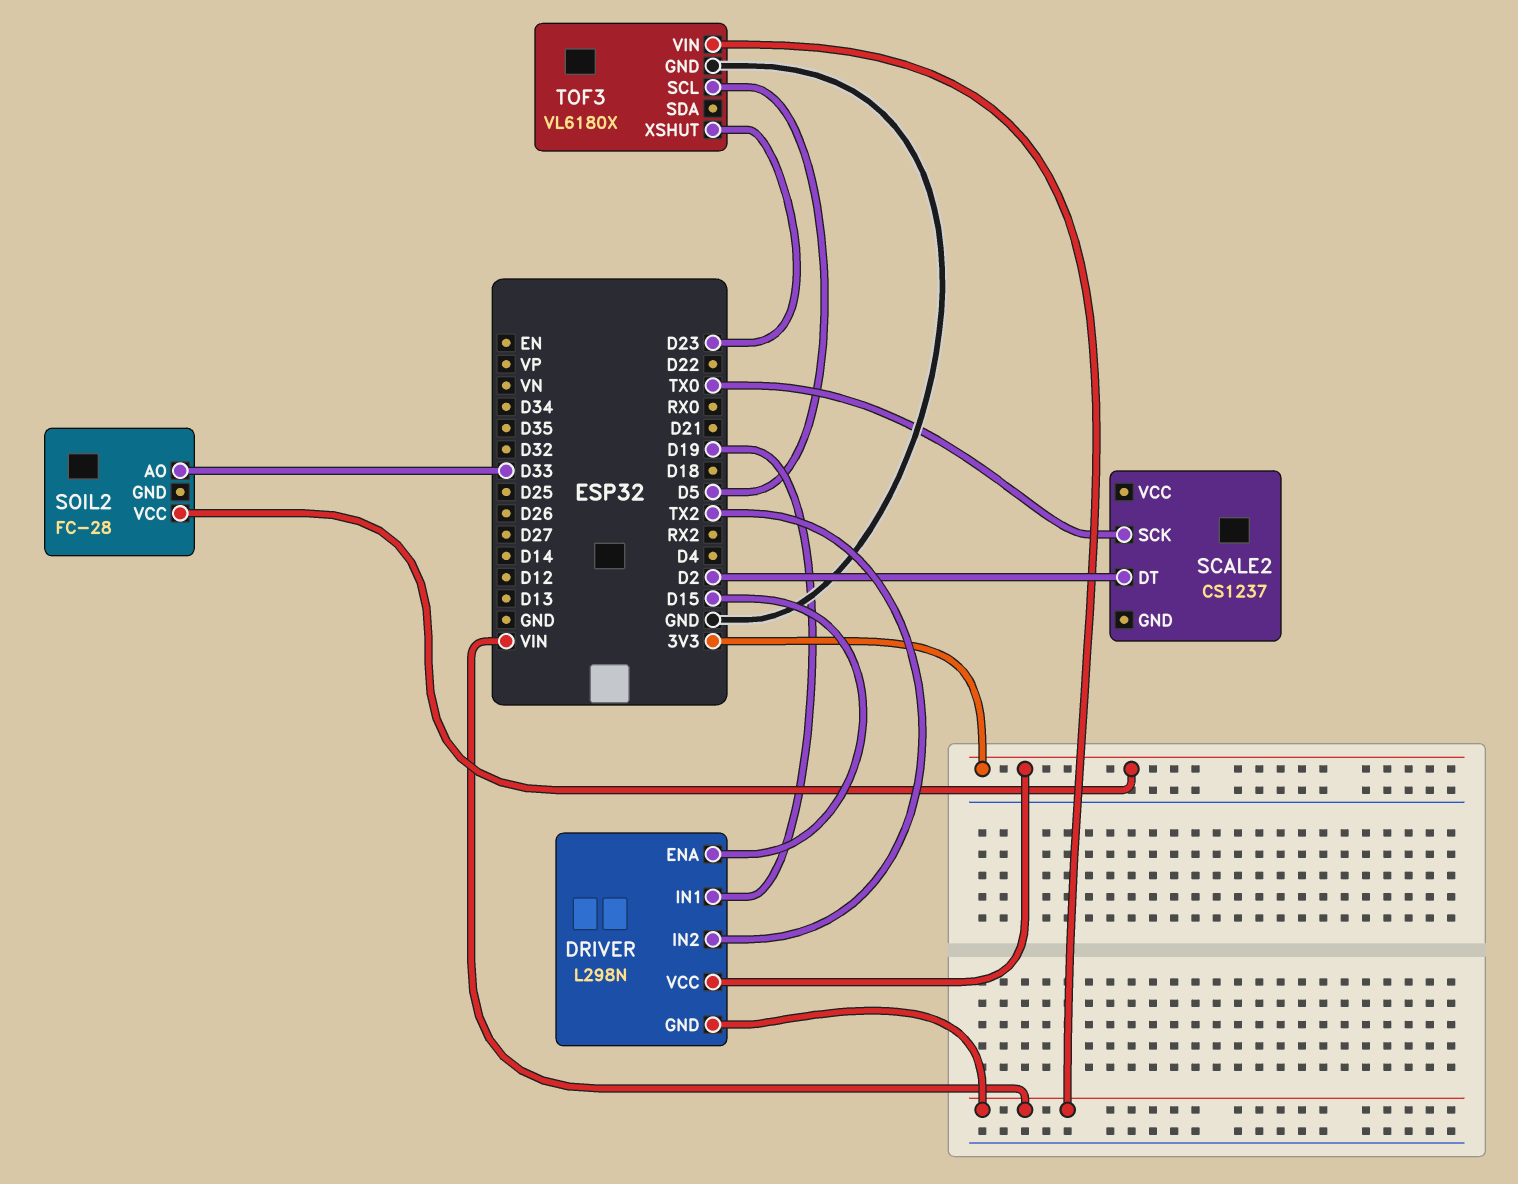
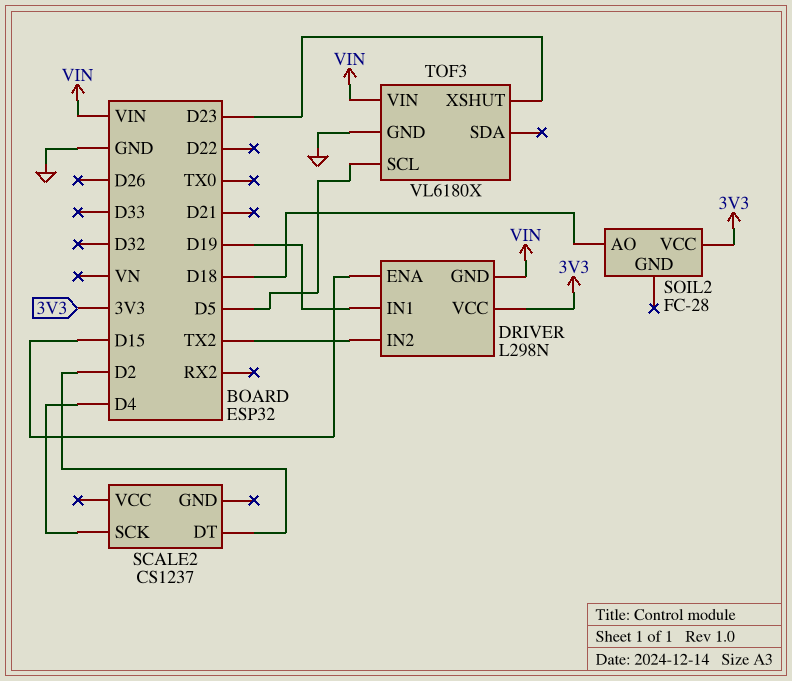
SCALE2 pin SCK: TX0 -> D4
SOIL2 pin AO: D33 -> D18

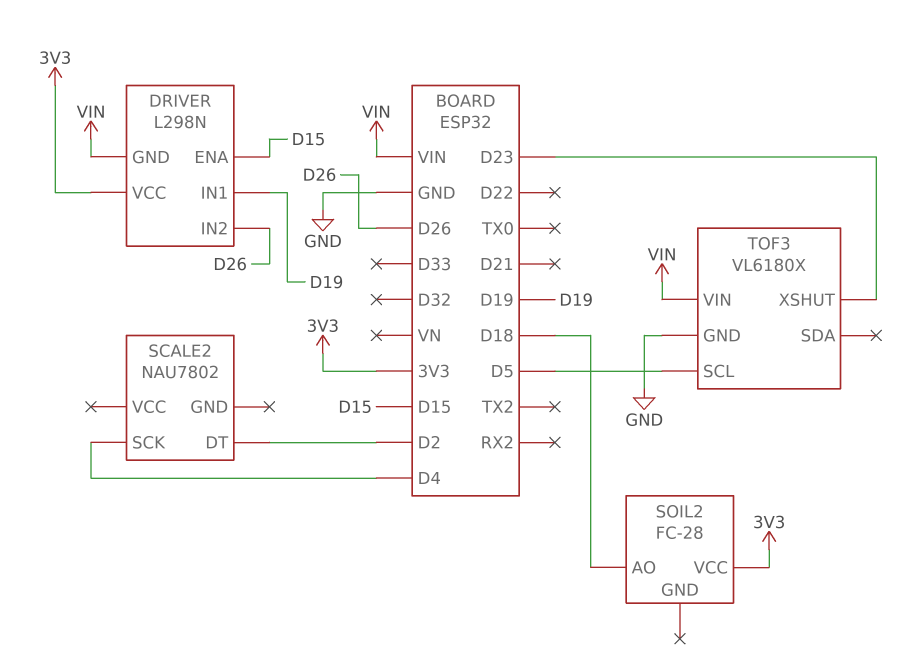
DRIVER pin IN2: TX2 -> D26
SCALE2: CS1237 -> NAU7802

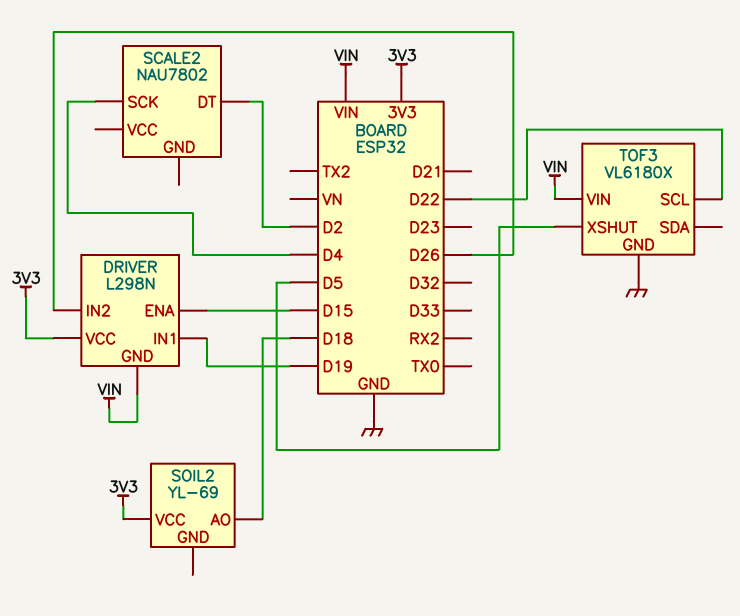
SOIL2: FC-28 -> YL-69
TOF3 pin SCL: D5 -> D22
TOF3 pin XSHUT: D23 -> D5

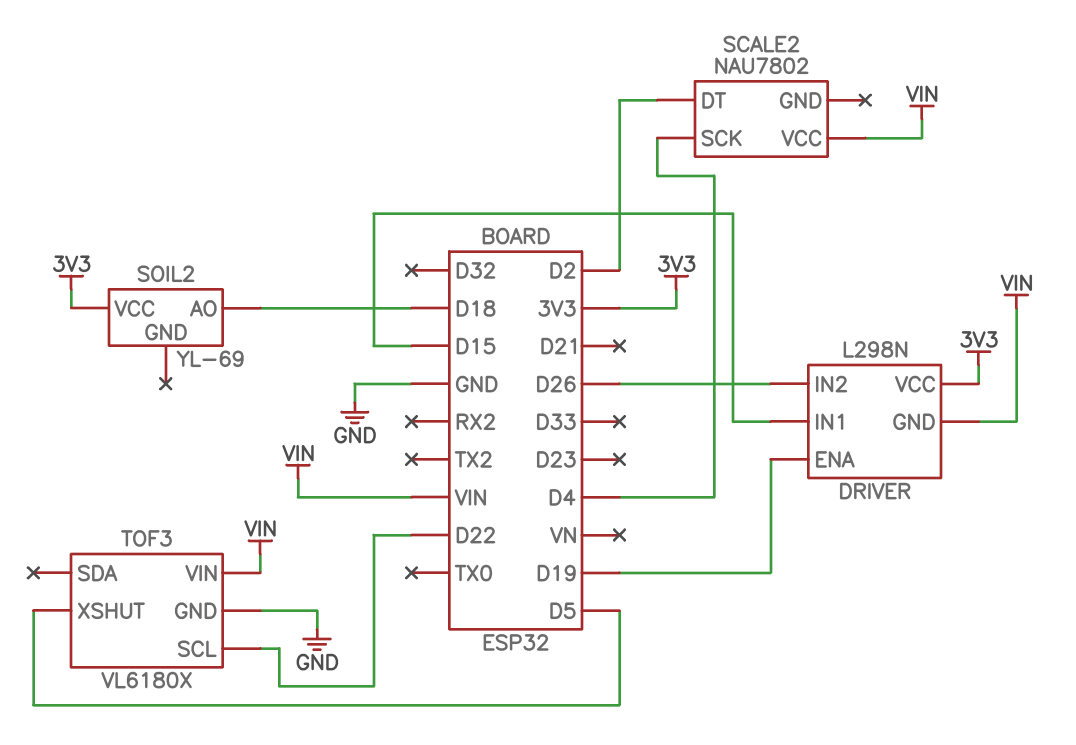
DRIVER pin ENA: D15 -> D19
DRIVER pin IN1: D19 -> D15
SCALE2 pin VCC: none -> VIN

